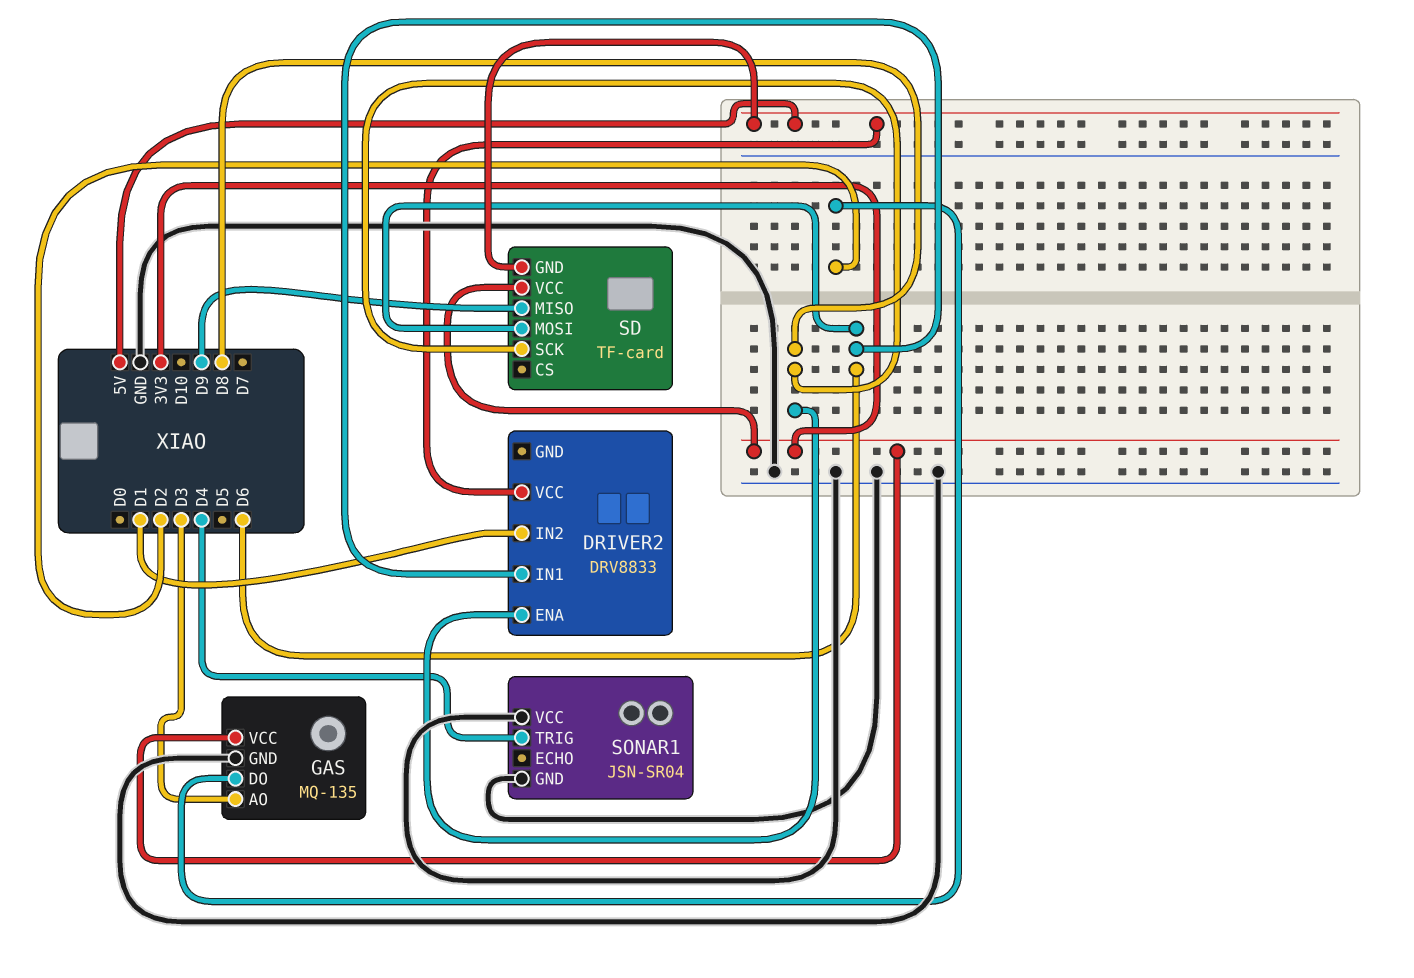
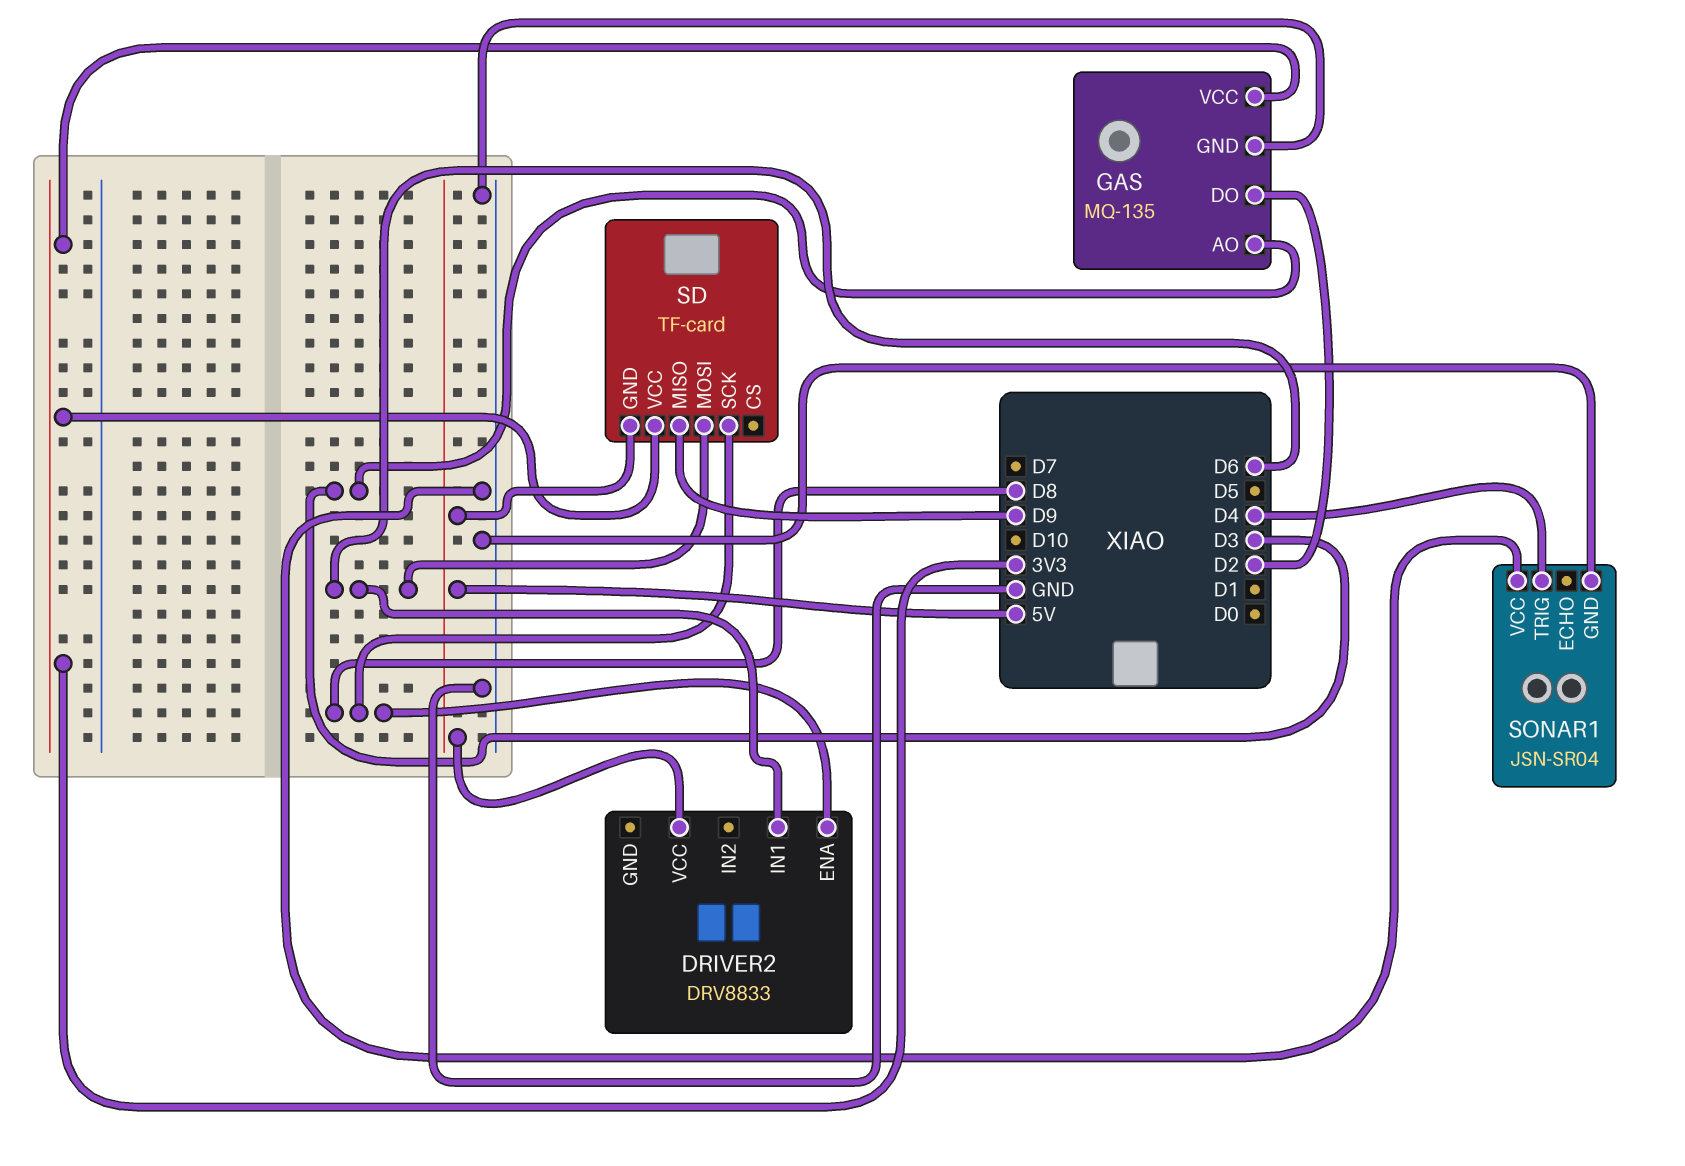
DRIVER2 pin IN2: D1 -> none

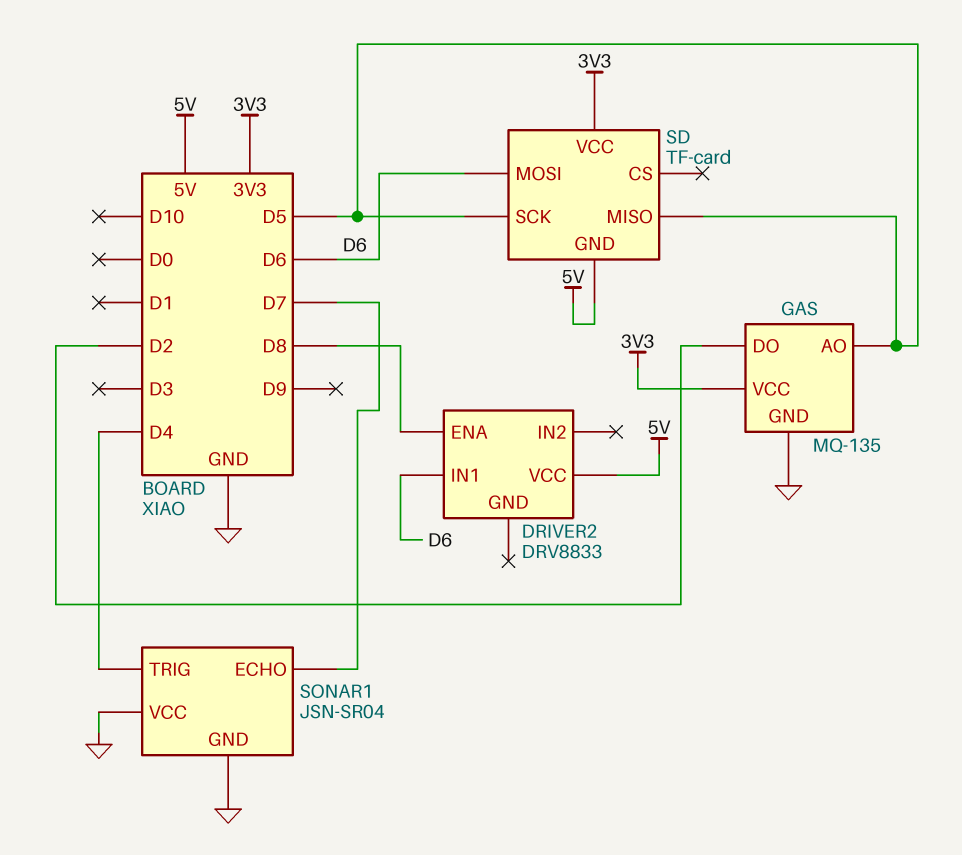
GAS pin AO: D3 -> D5
SD pin MISO: D9 -> D5
SD pin SCK: D8 -> D5
SONAR1 pin ECHO: none -> D7

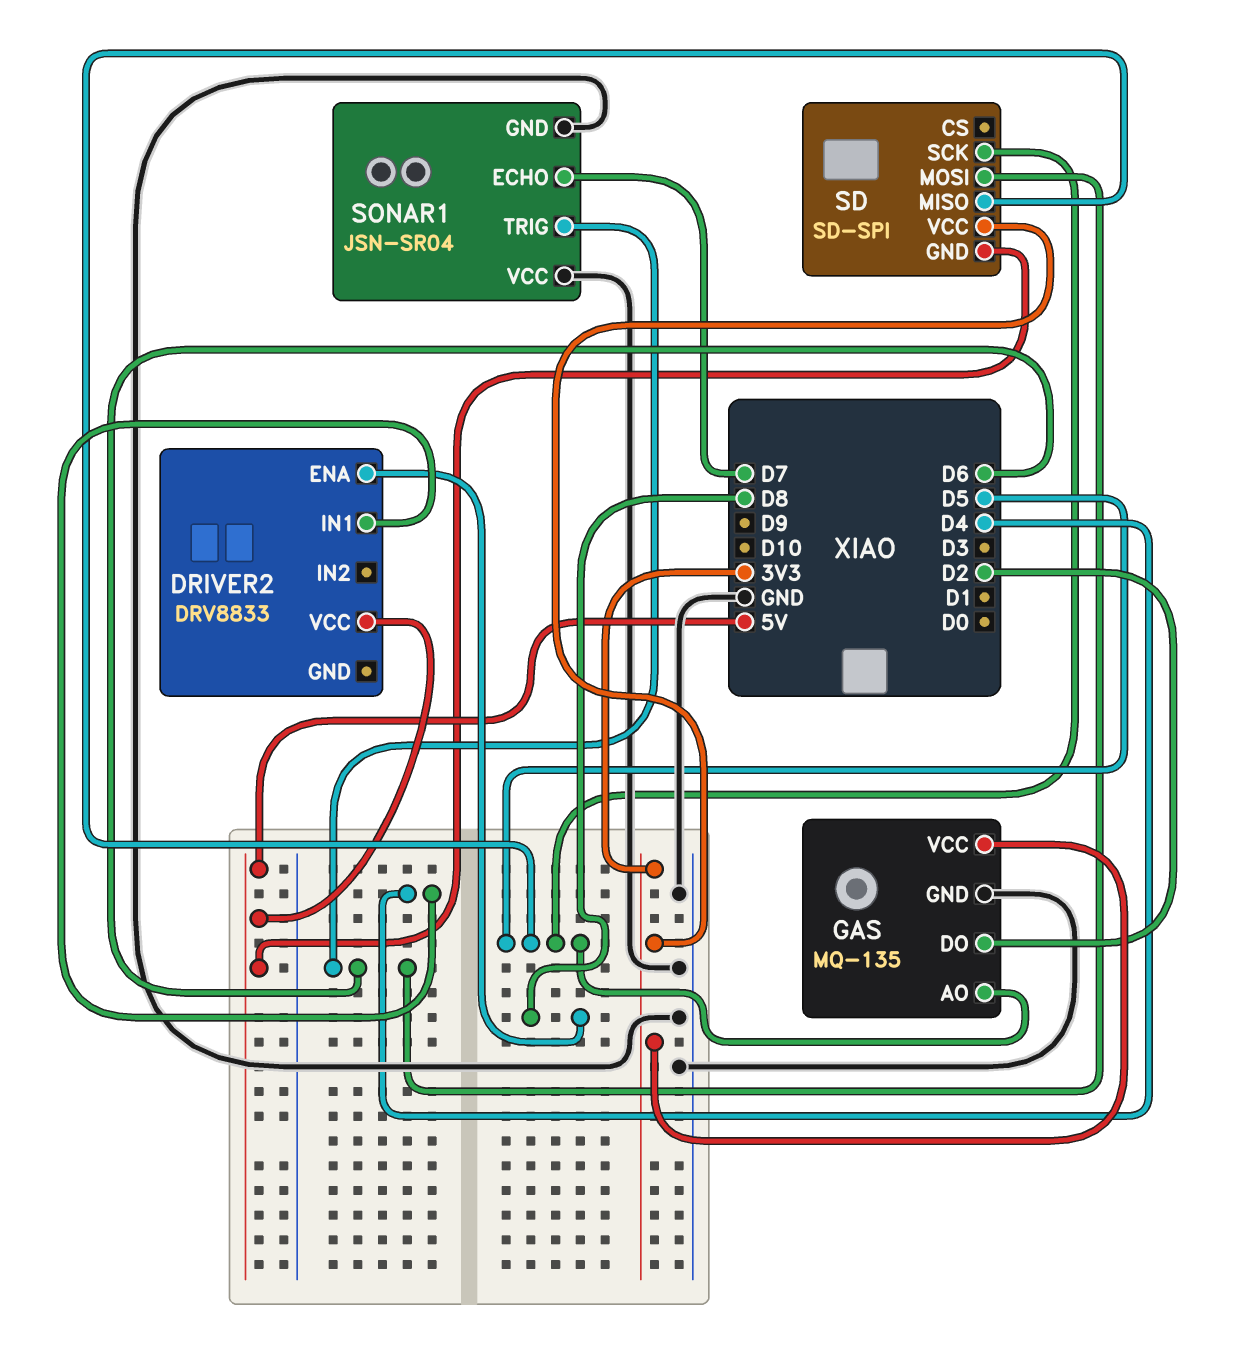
DRIVER2 pin IN1: D6 -> D4
SD: TF-card -> SD-SPI
SONAR1 pin TRIG: D4 -> D6

